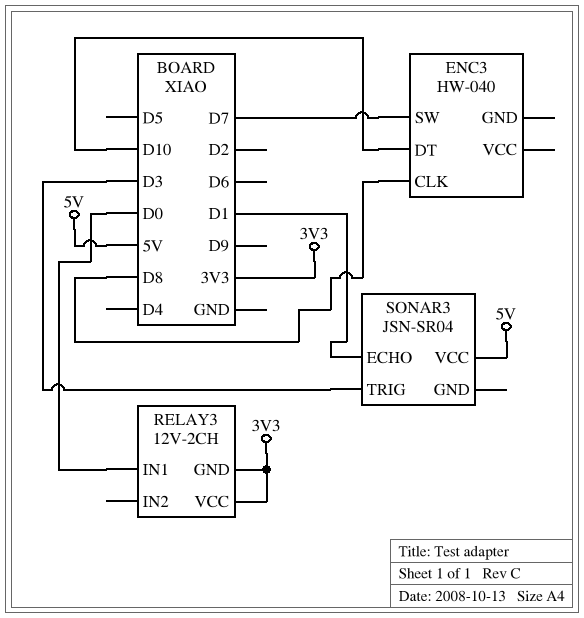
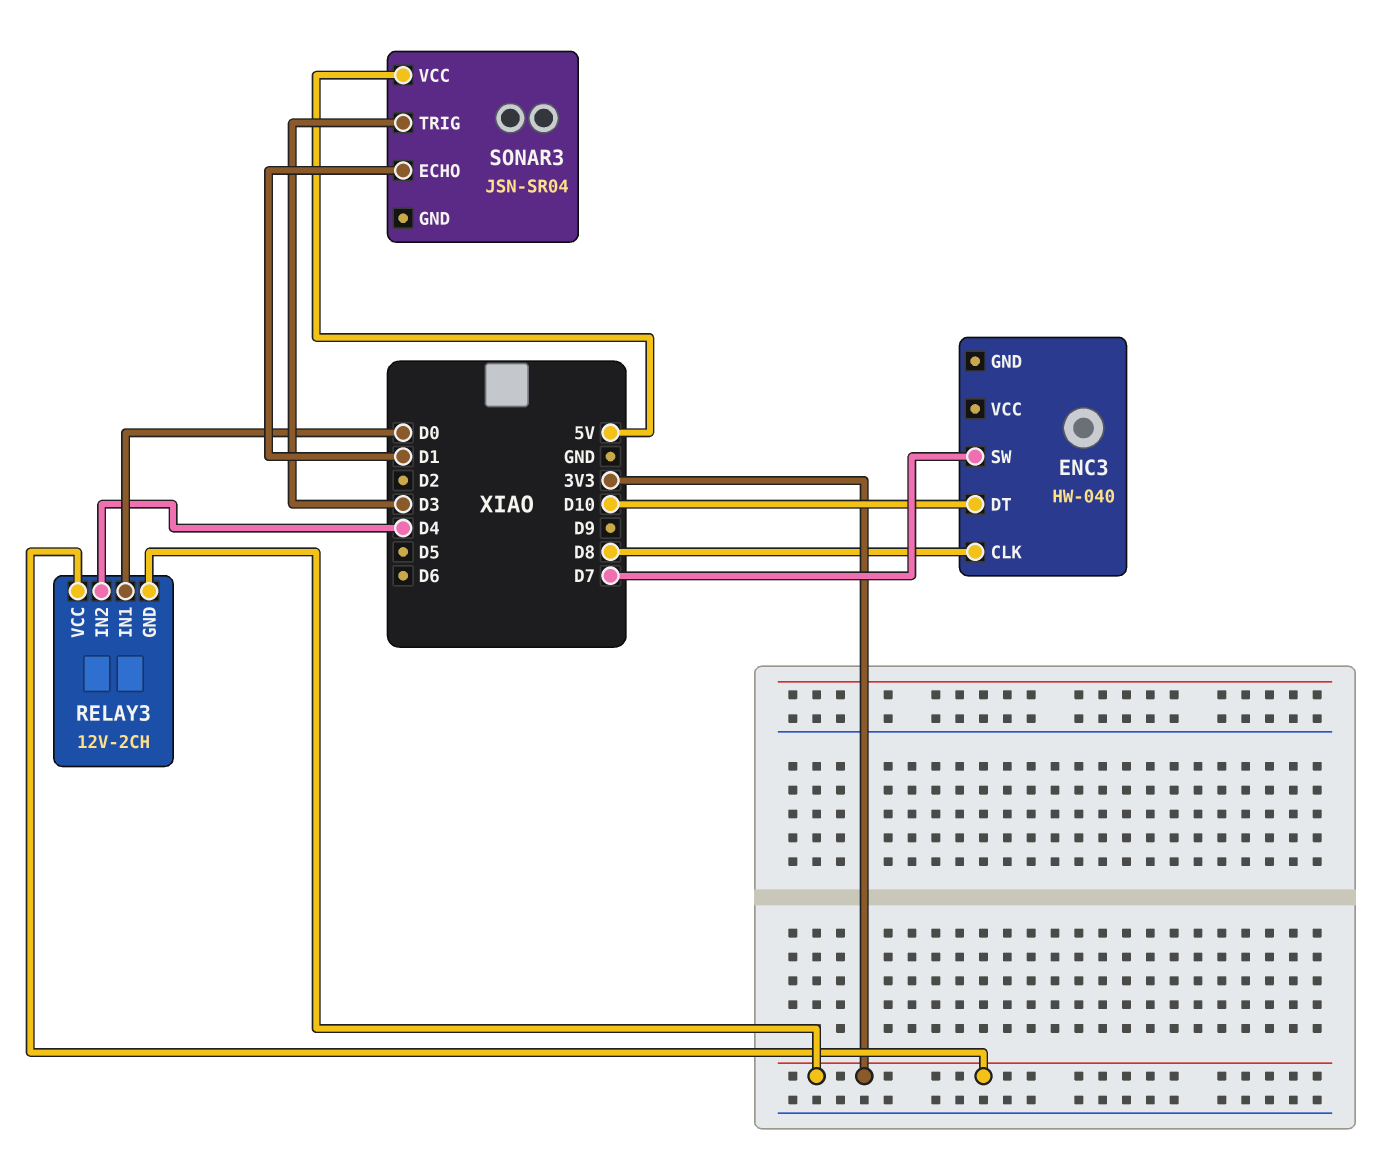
RELAY3 pin IN2: none -> D4

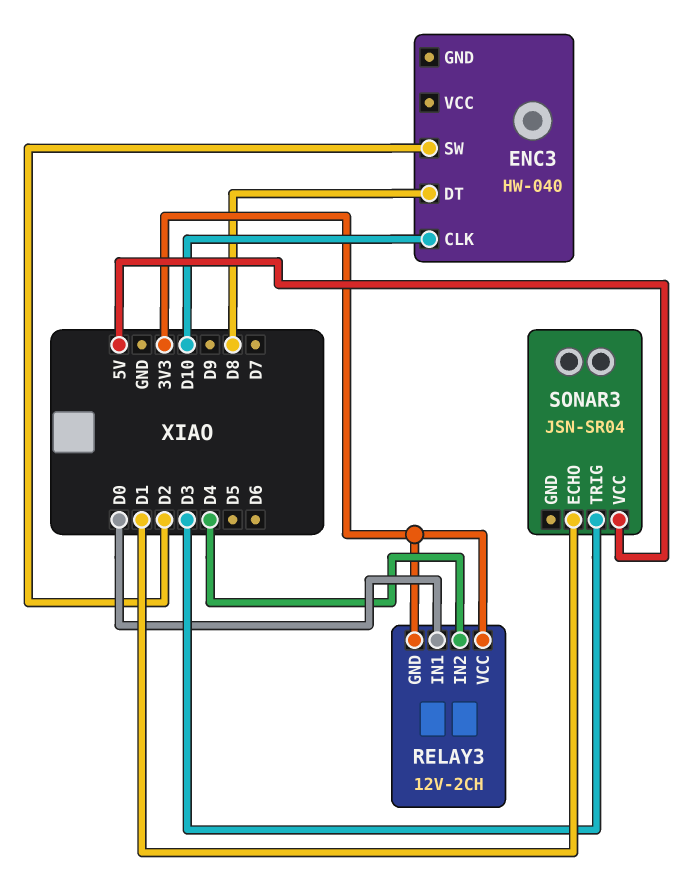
ENC3 pin CLK: D8 -> D10
ENC3 pin DT: D10 -> D8
ENC3 pin SW: D7 -> D2

